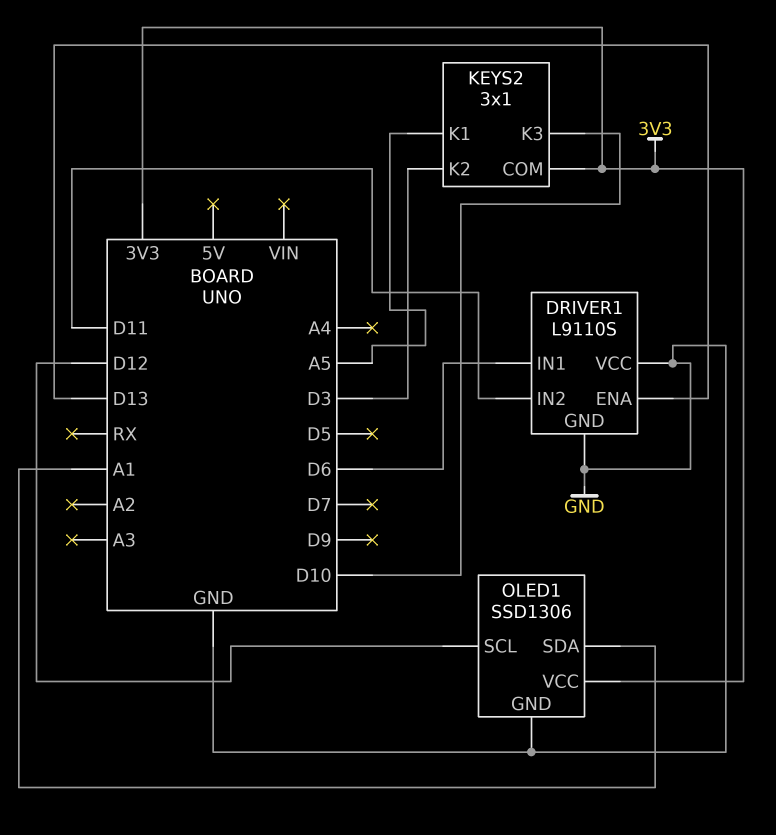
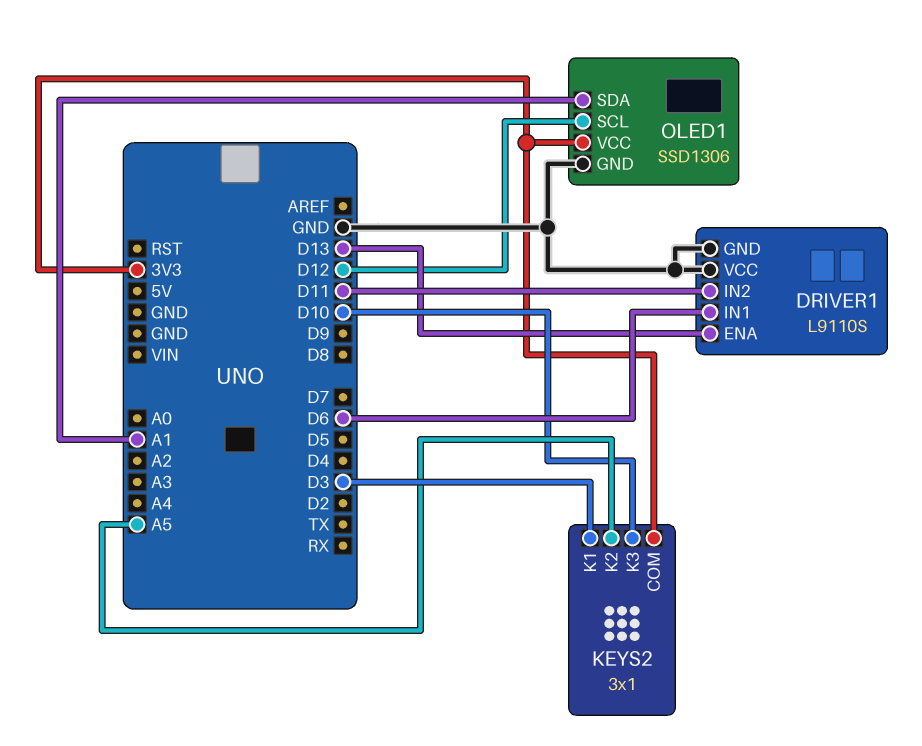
KEYS2 pin K1: A5 -> D3
KEYS2 pin K2: D3 -> A5

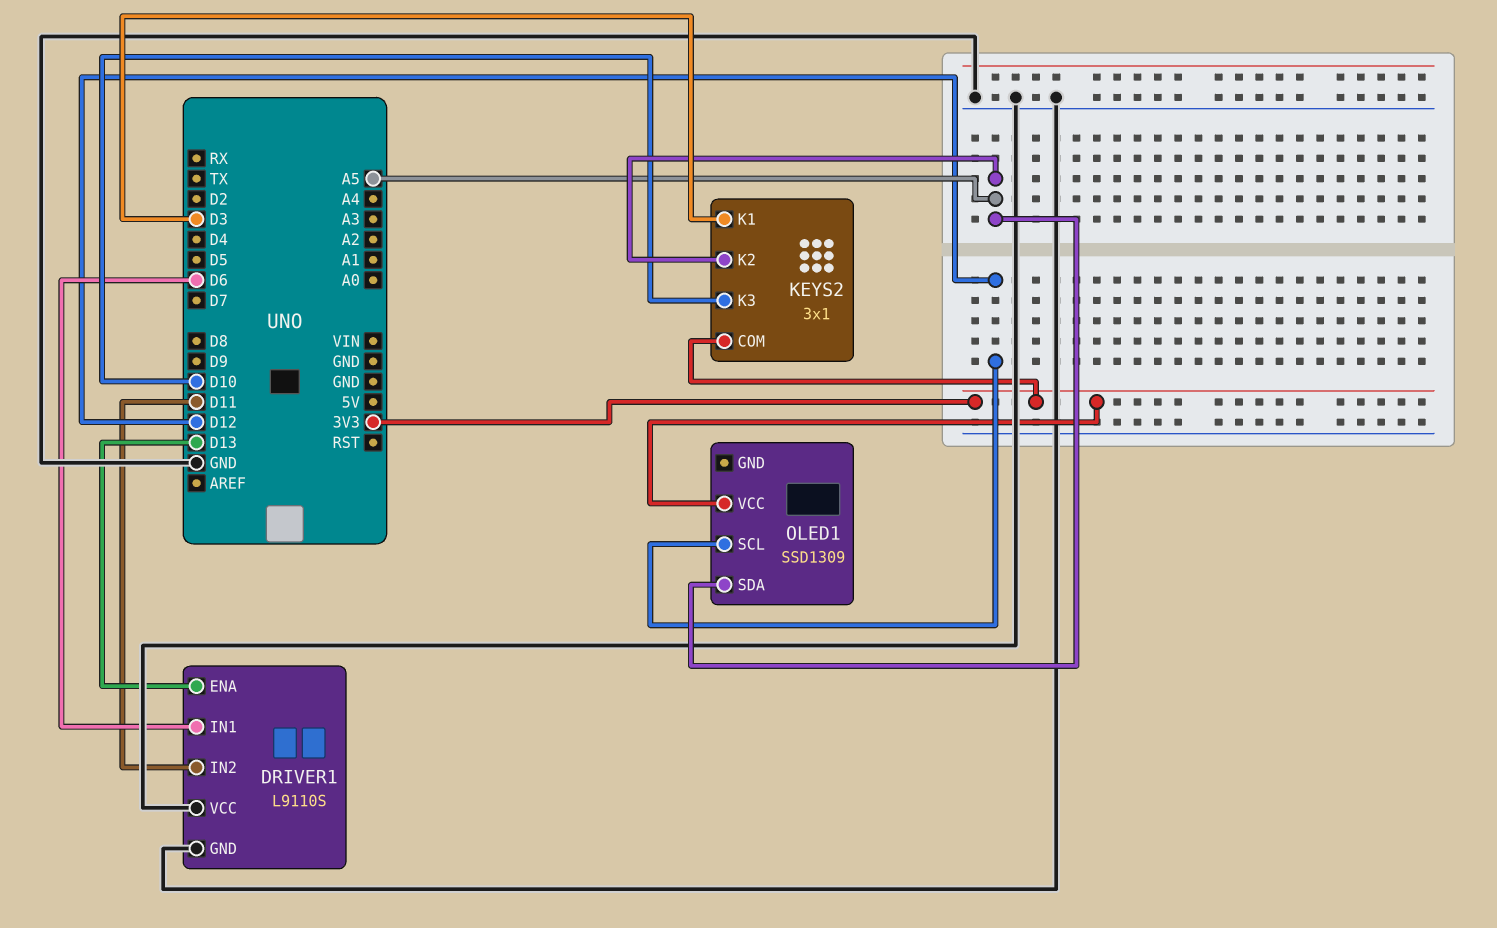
OLED1: SSD1306 -> SSD1309
OLED1 pin GND: GND -> none
OLED1 pin SDA: A1 -> A5

